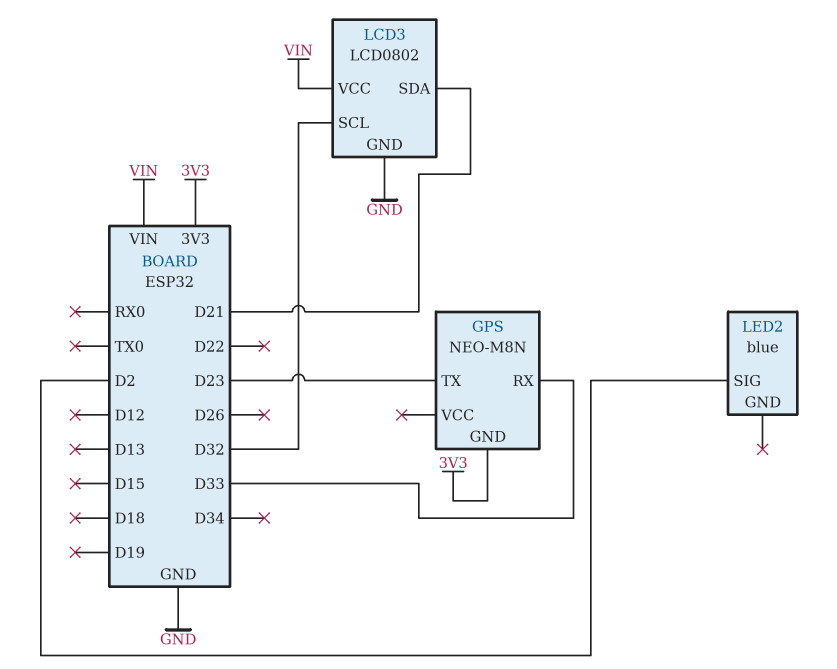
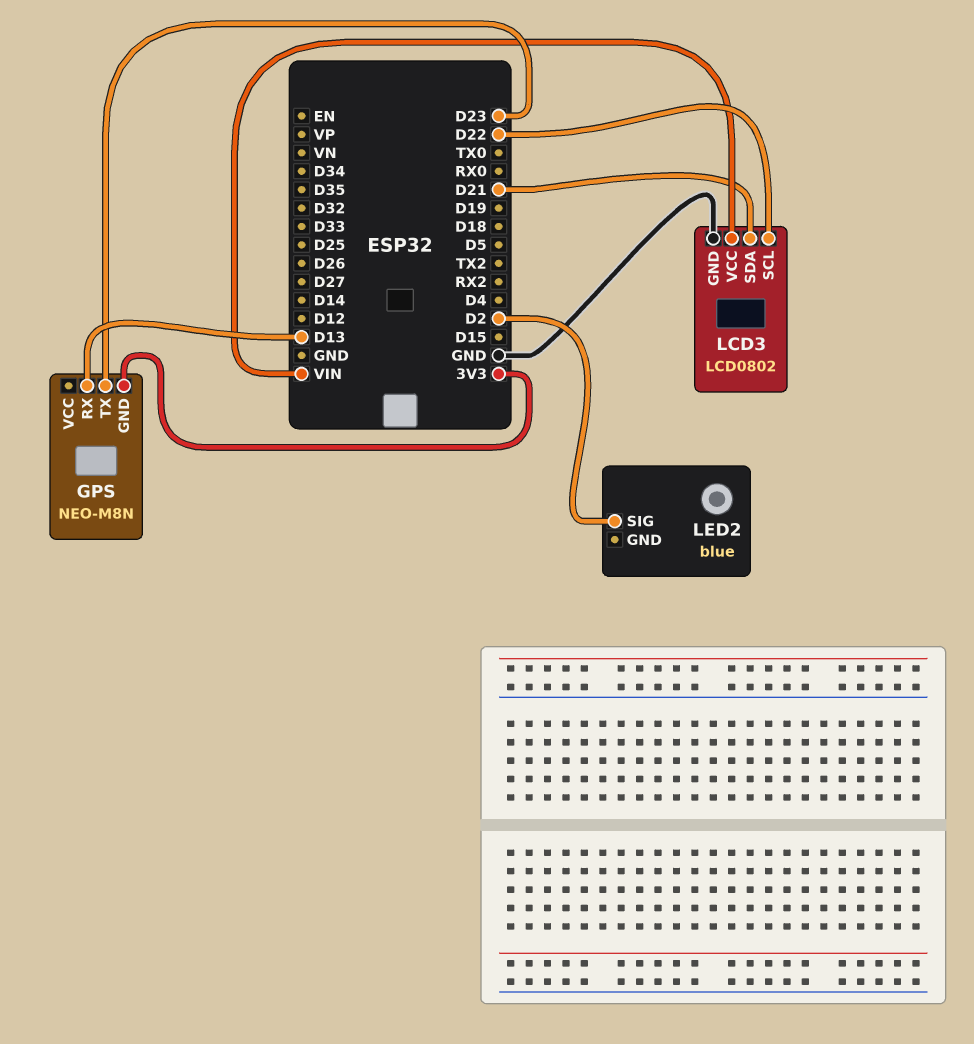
GPS pin RX: D33 -> D13
LCD3 pin SCL: D32 -> D22

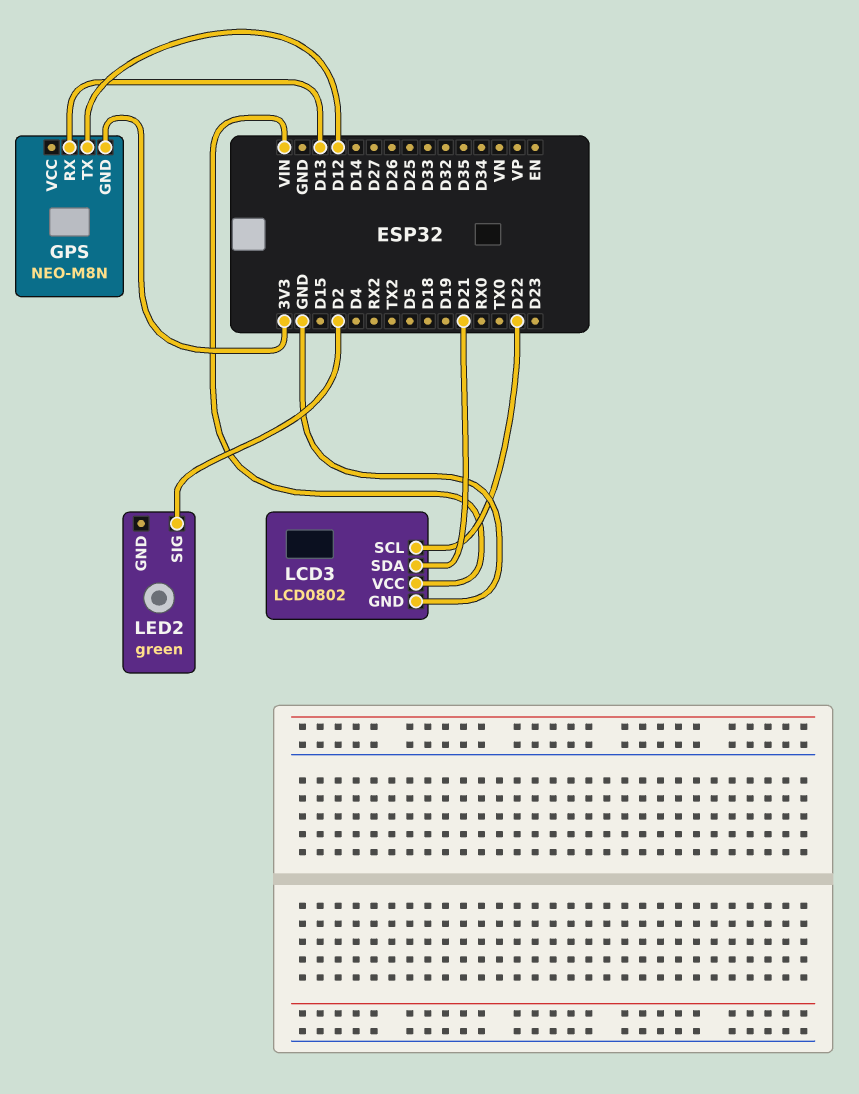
GPS pin TX: D23 -> D12
LED2: blue -> green

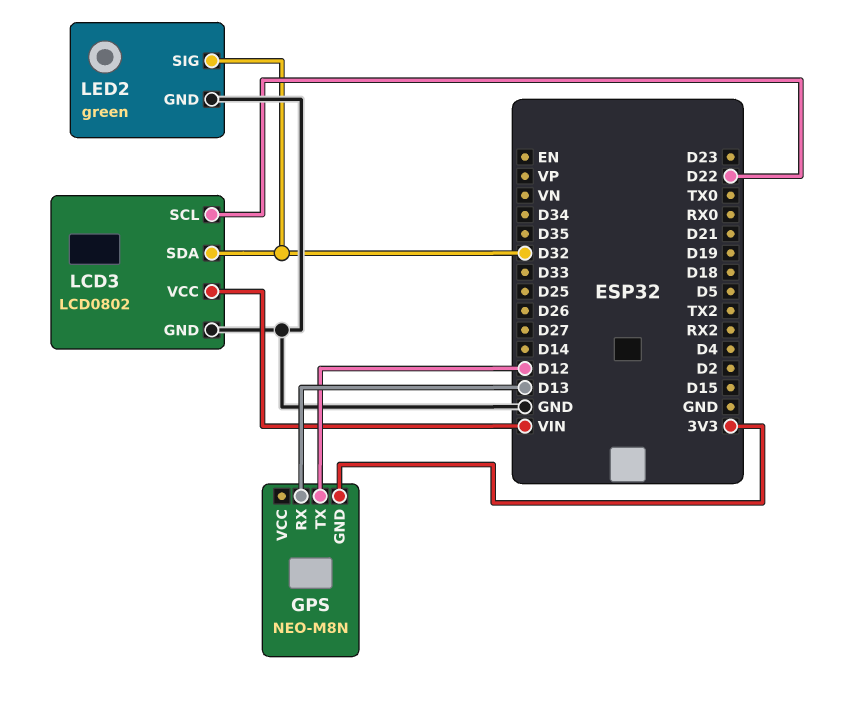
LCD3 pin SDA: D21 -> D32
LED2 pin GND: none -> GND
LED2 pin SIG: D2 -> D32

